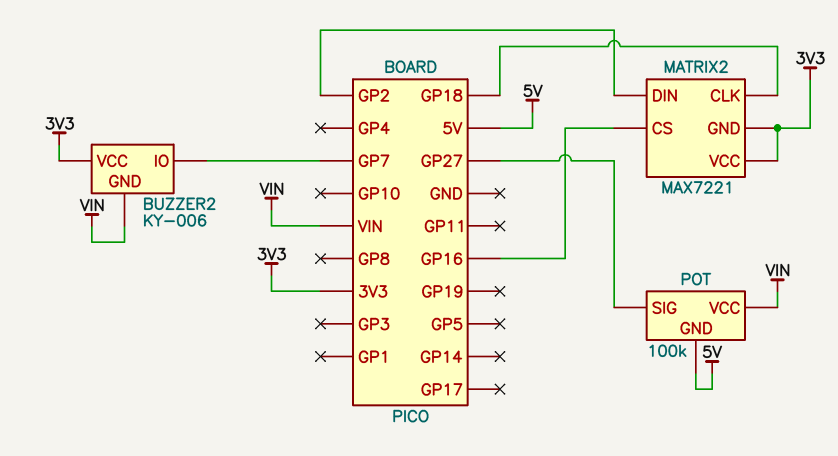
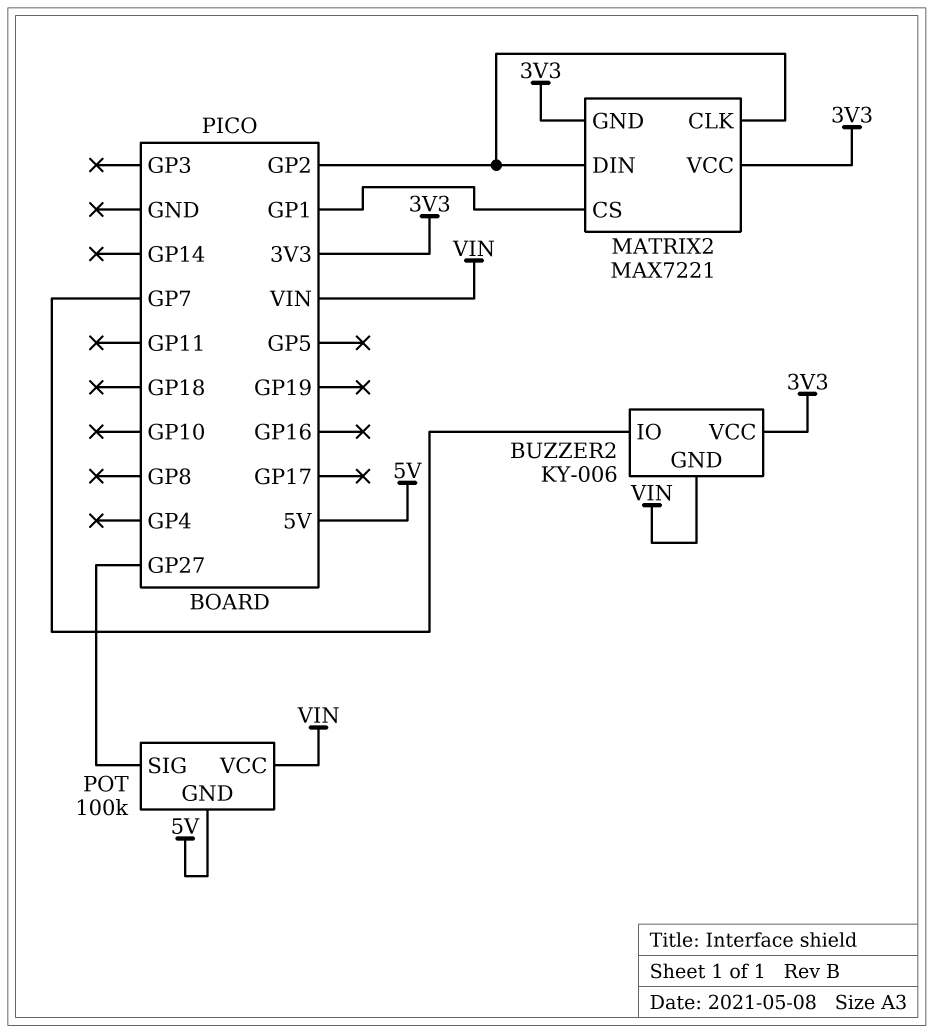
MATRIX2 pin CLK: GP18 -> GP2
MATRIX2 pin CS: GP16 -> GP1

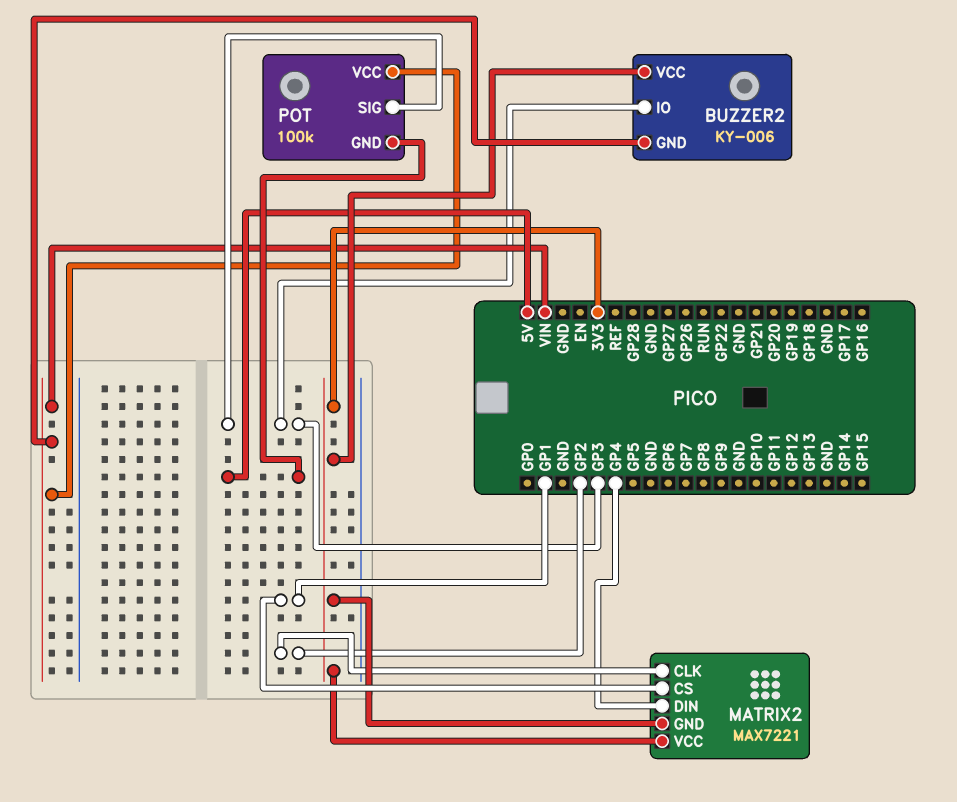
BUZZER2 pin IO: GP7 -> GP3
MATRIX2 pin DIN: GP2 -> GP4
POT pin SIG: GP27 -> GP3

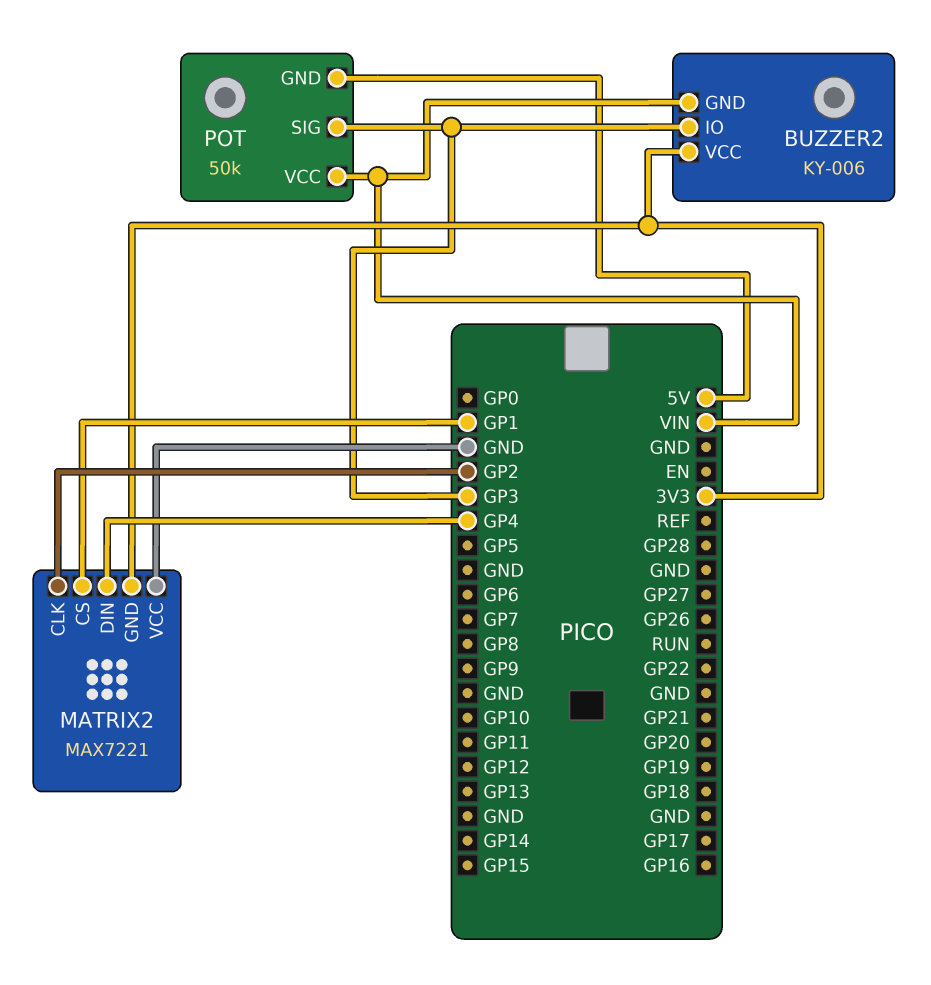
MATRIX2 pin VCC: 3V3 -> GND
POT: 100k -> 50k

